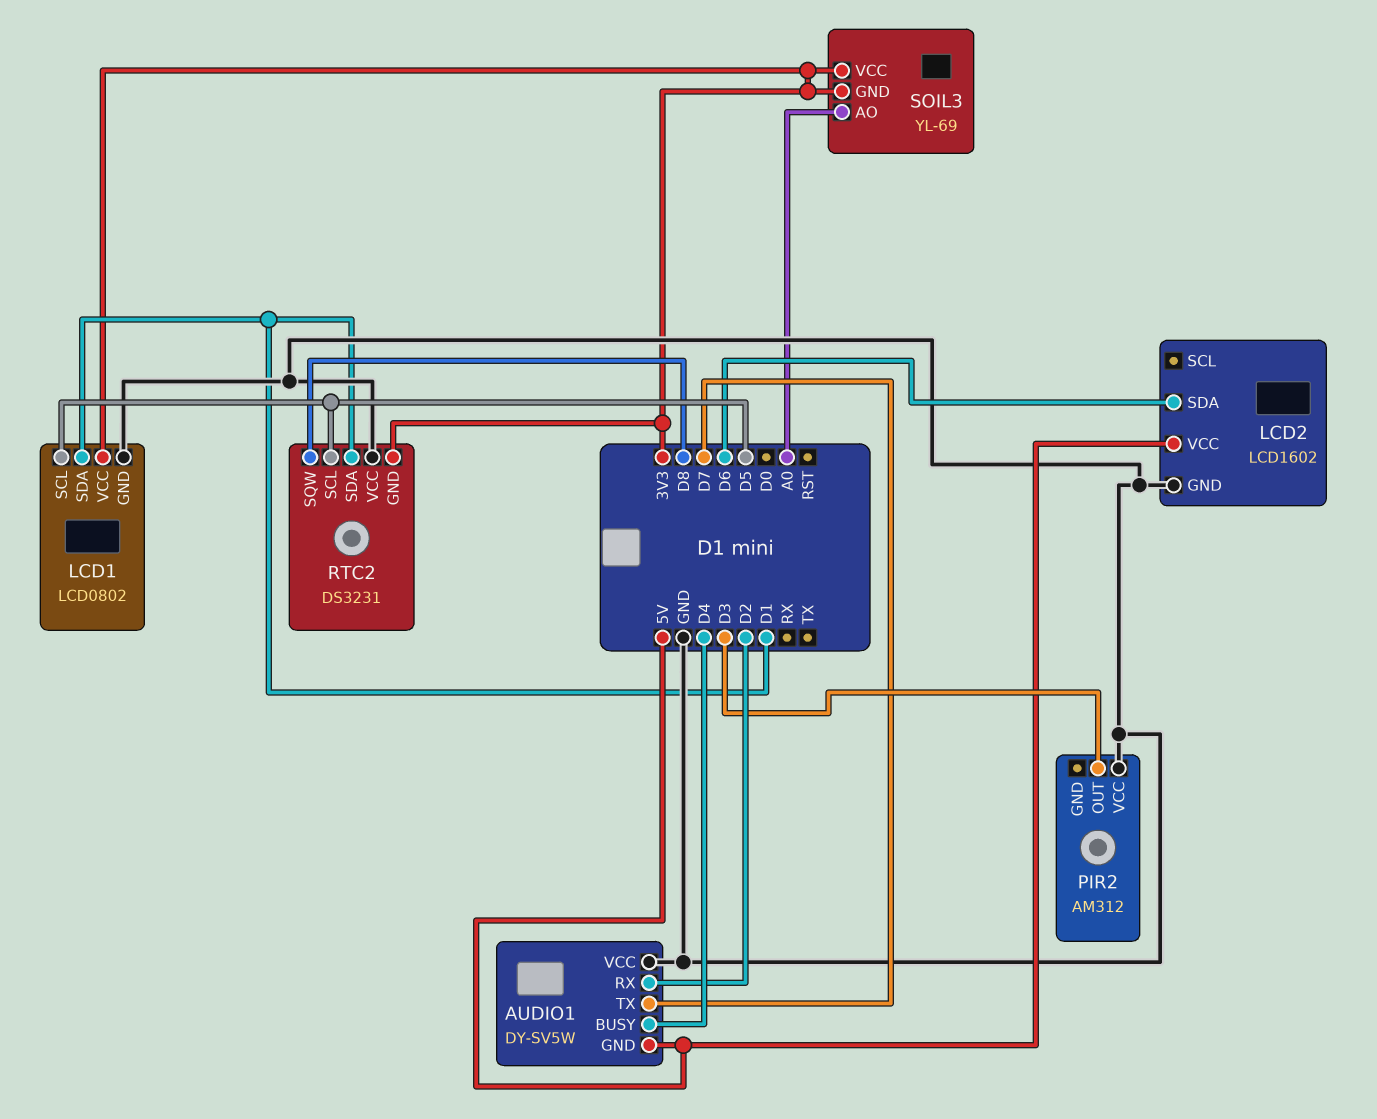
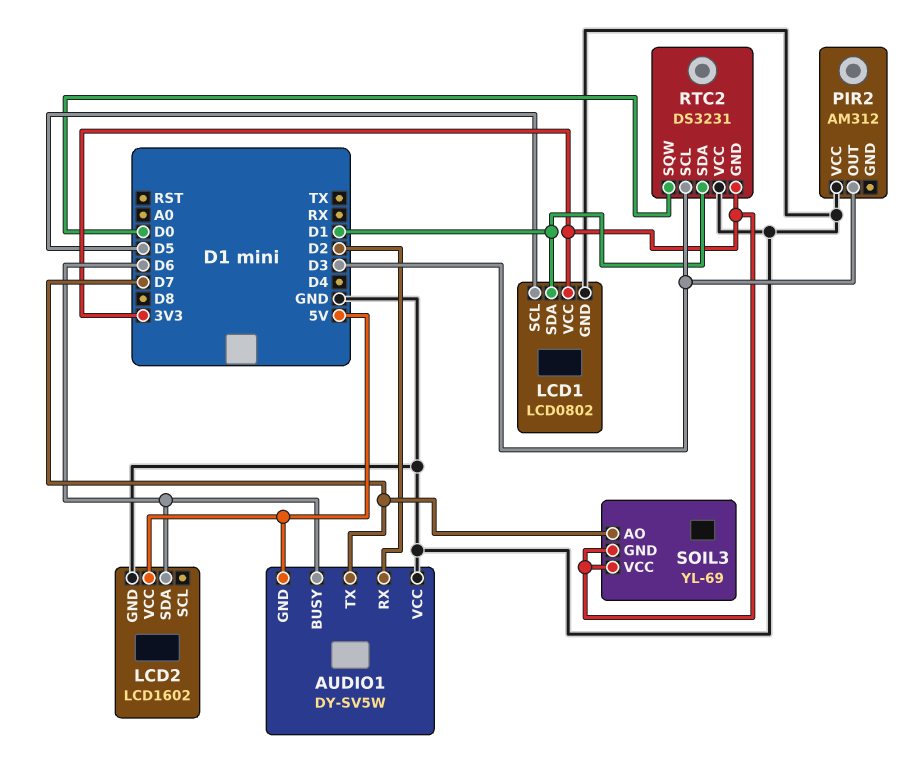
AUDIO1 pin BUSY: D4 -> D6
RTC2 pin SCL: D5 -> D3
RTC2 pin SQW: D8 -> D0
SOIL3 pin AO: A0 -> D7

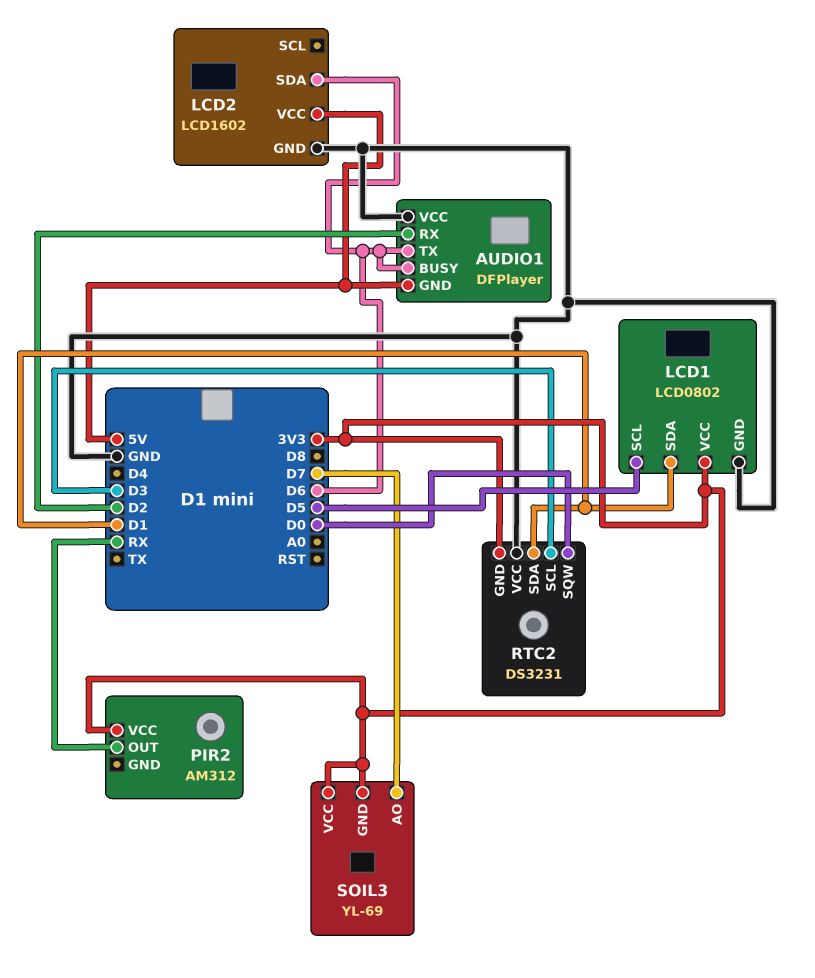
AUDIO1: DY-SV5W -> DFPlayer
AUDIO1 pin TX: D7 -> D6
PIR2 pin OUT: D3 -> RX
PIR2 pin VCC: GND -> 3V3

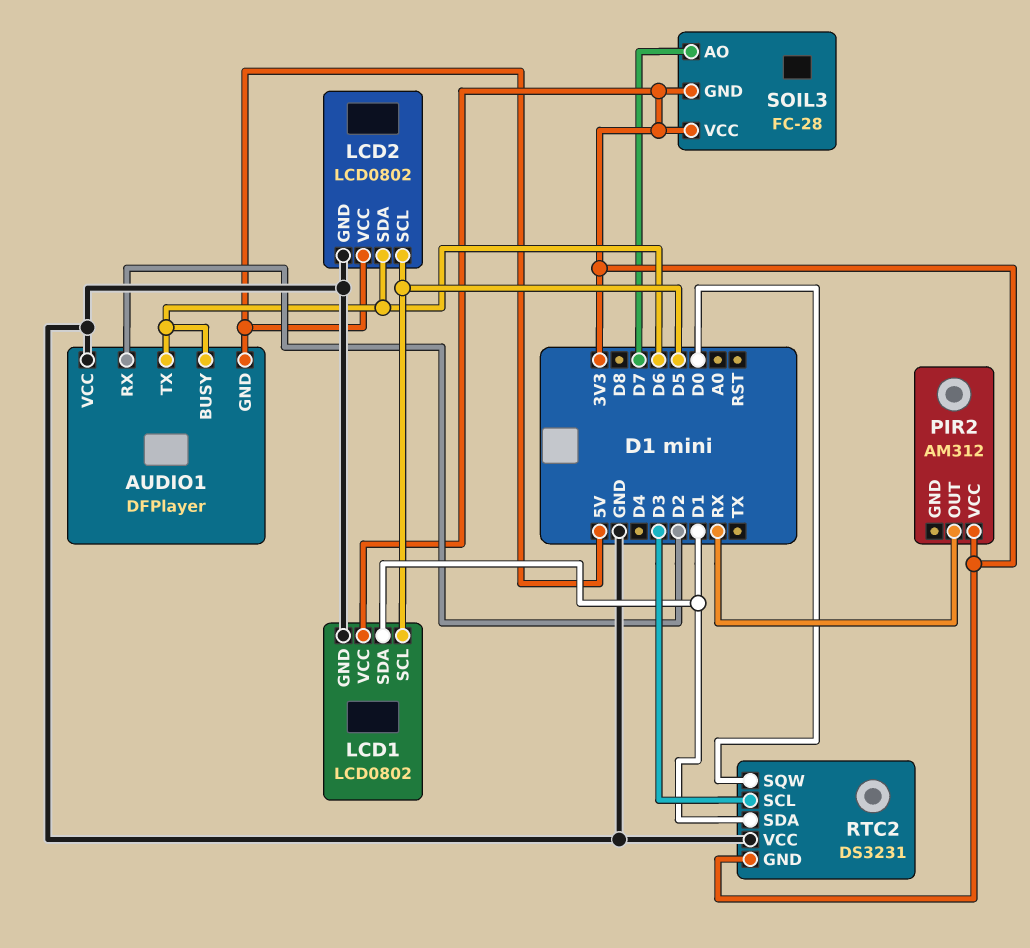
LCD2: LCD1602 -> LCD0802
LCD2 pin SCL: none -> D5
SOIL3: YL-69 -> FC-28

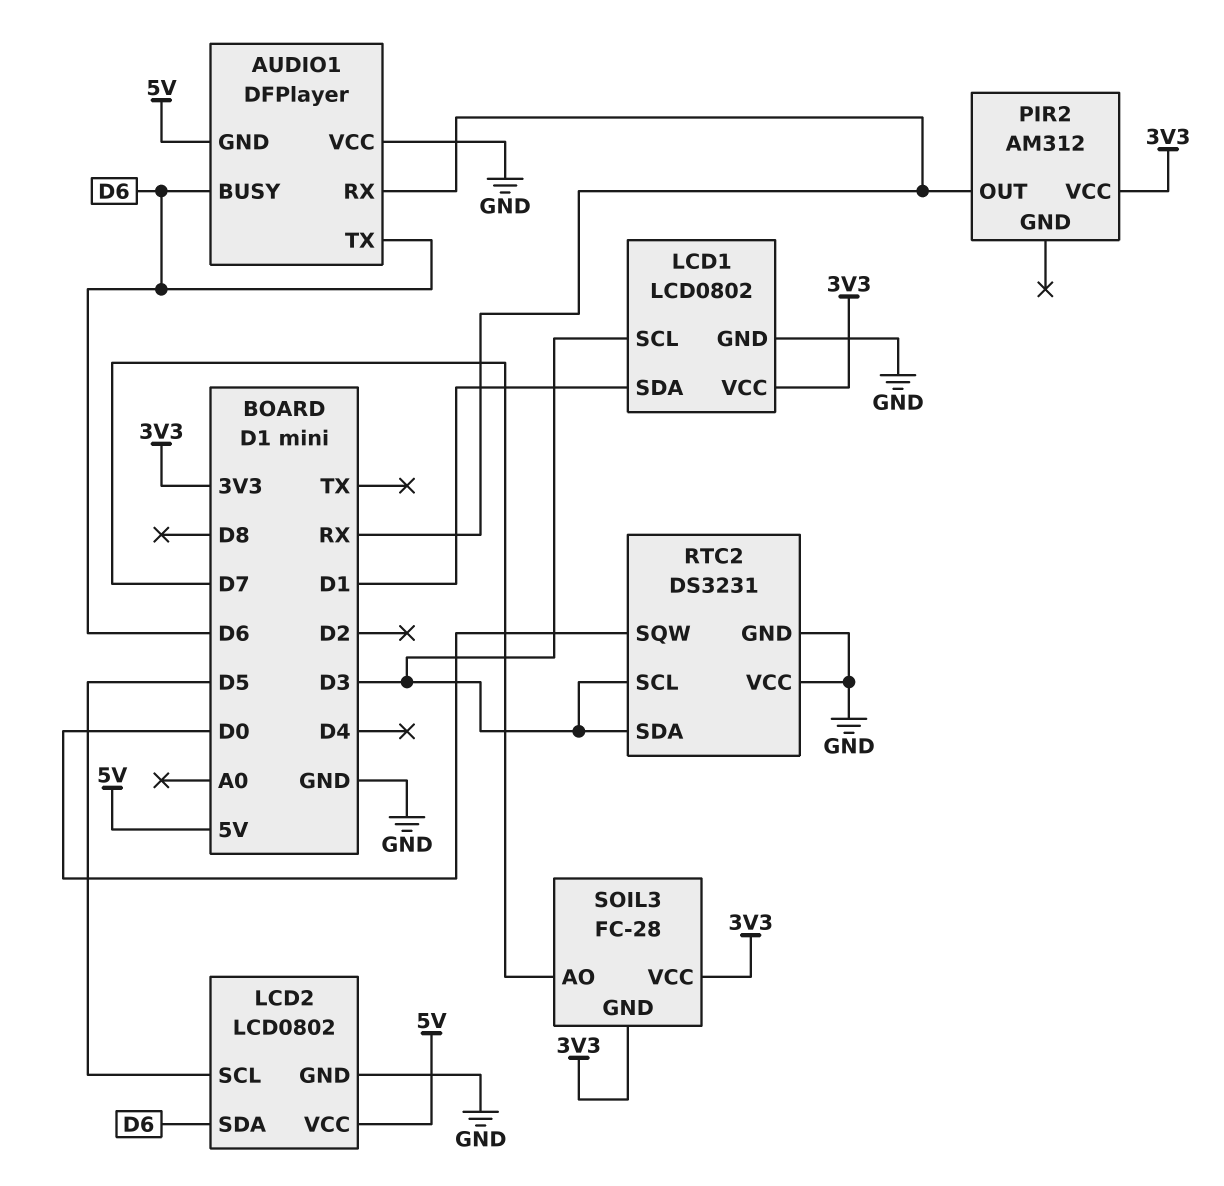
AUDIO1 pin RX: D2 -> RX
LCD1 pin SCL: D5 -> D3
RTC2 pin GND: 3V3 -> GND
RTC2 pin SDA: D1 -> D3

